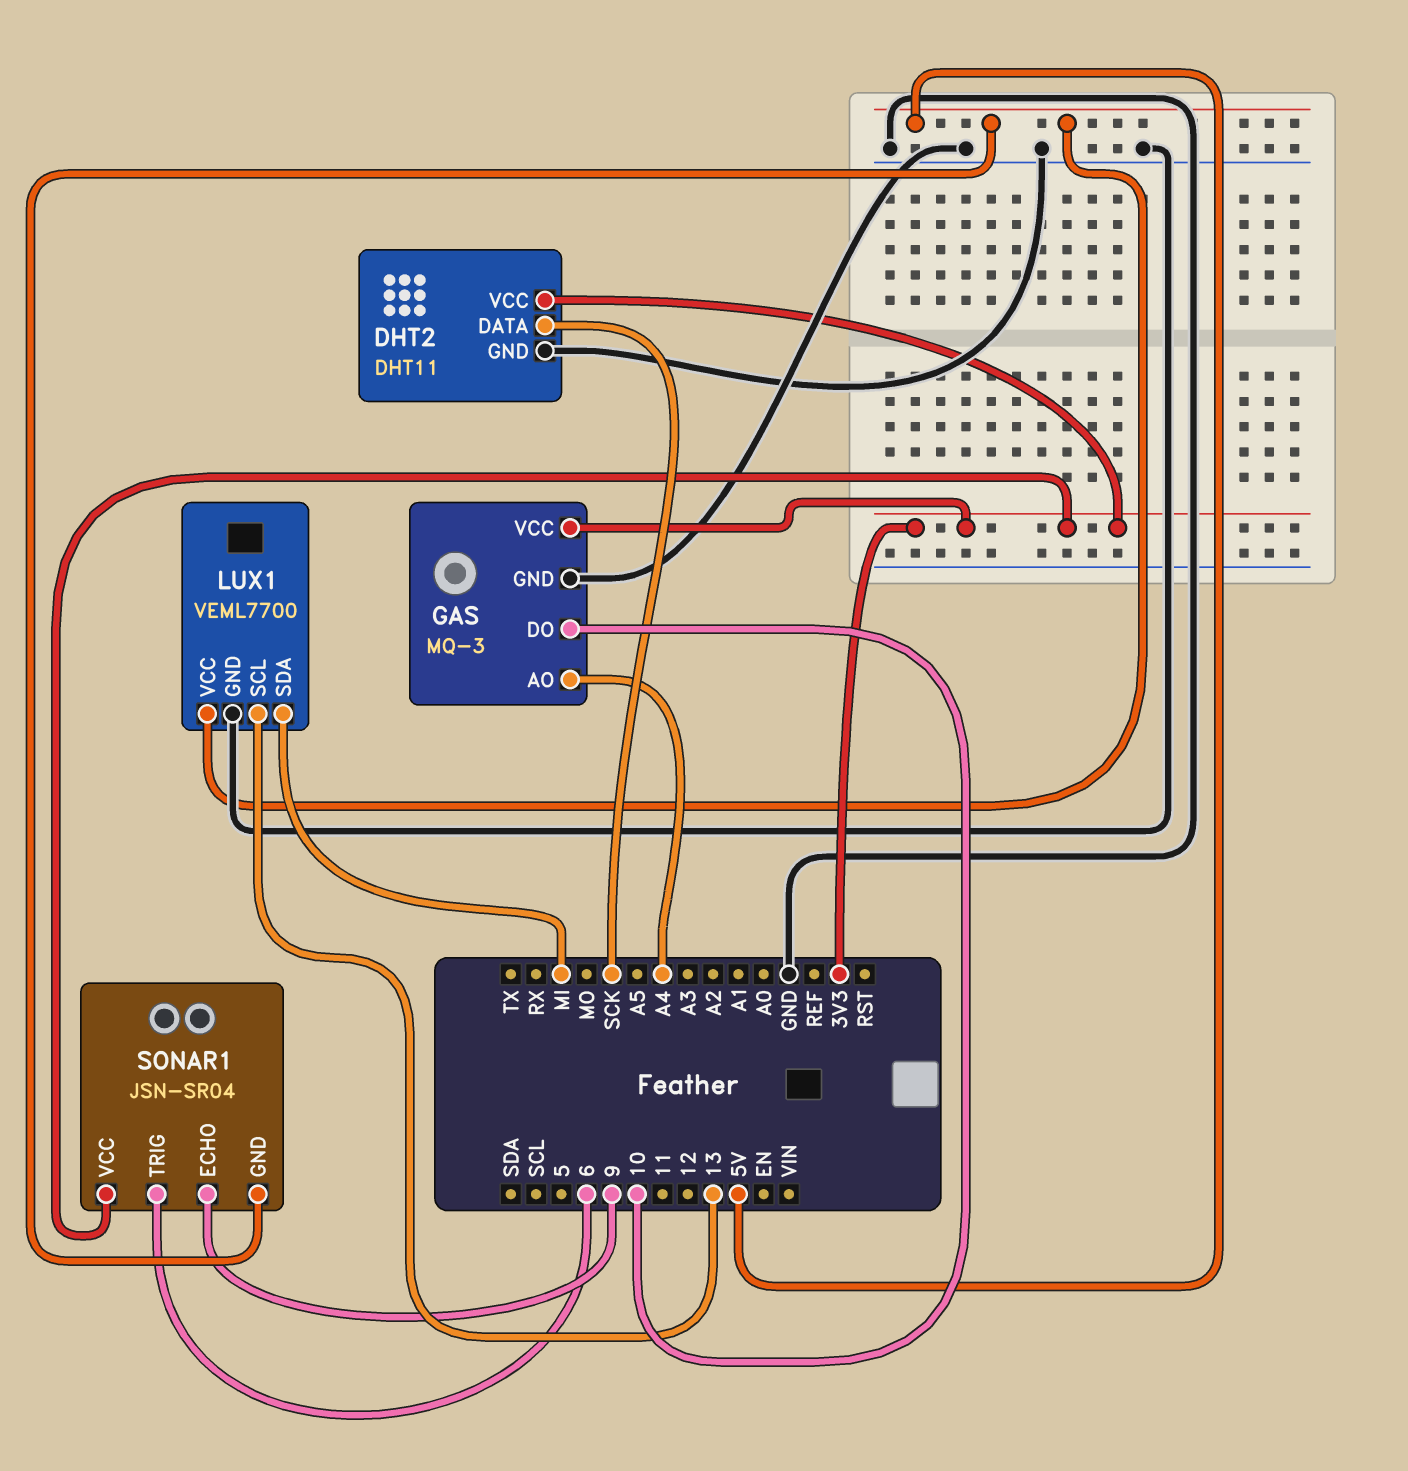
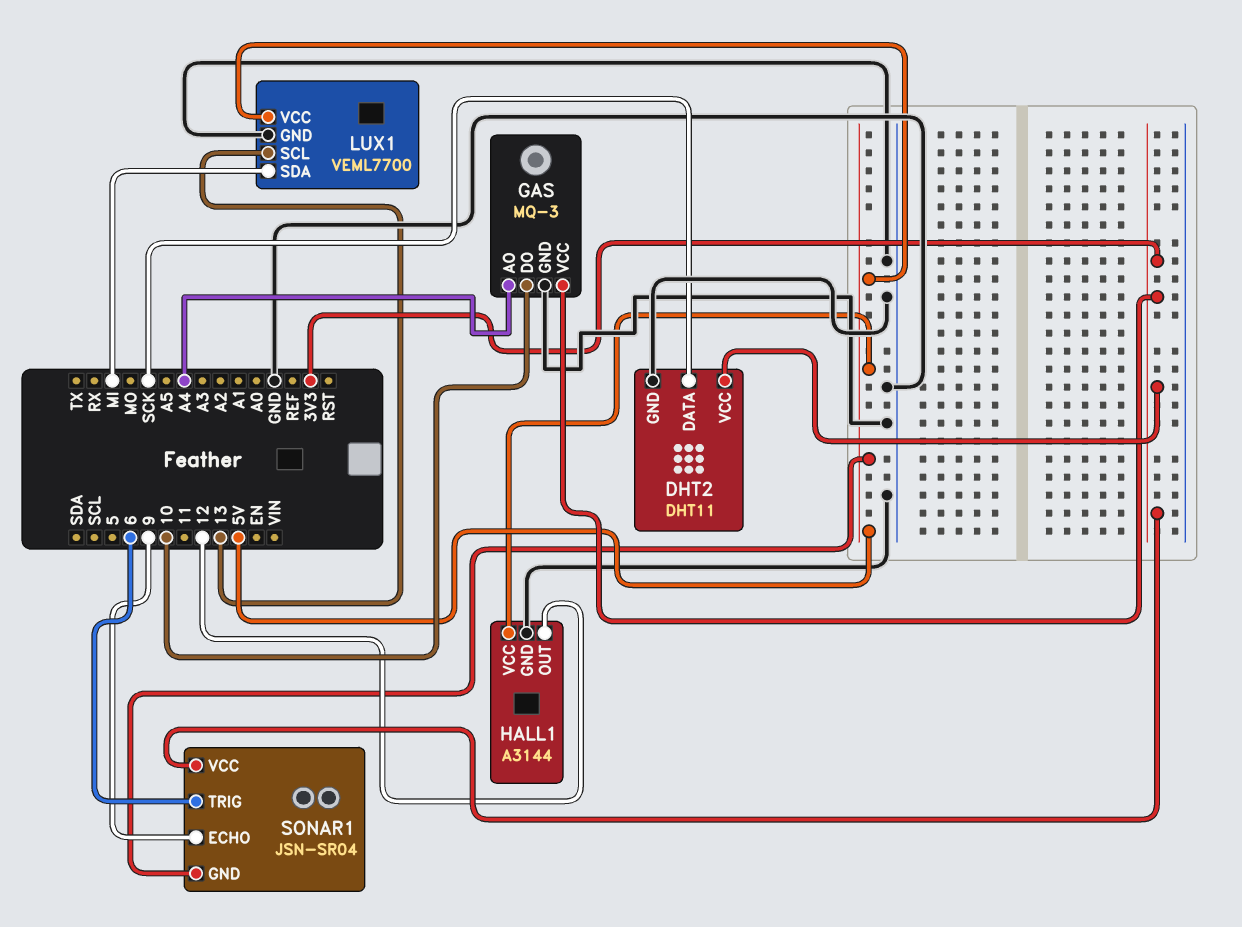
HALL1: none -> A3144
HALL1 pin GND: none -> GND
HALL1 pin OUT: none -> 12
HALL1 pin VCC: none -> 5V

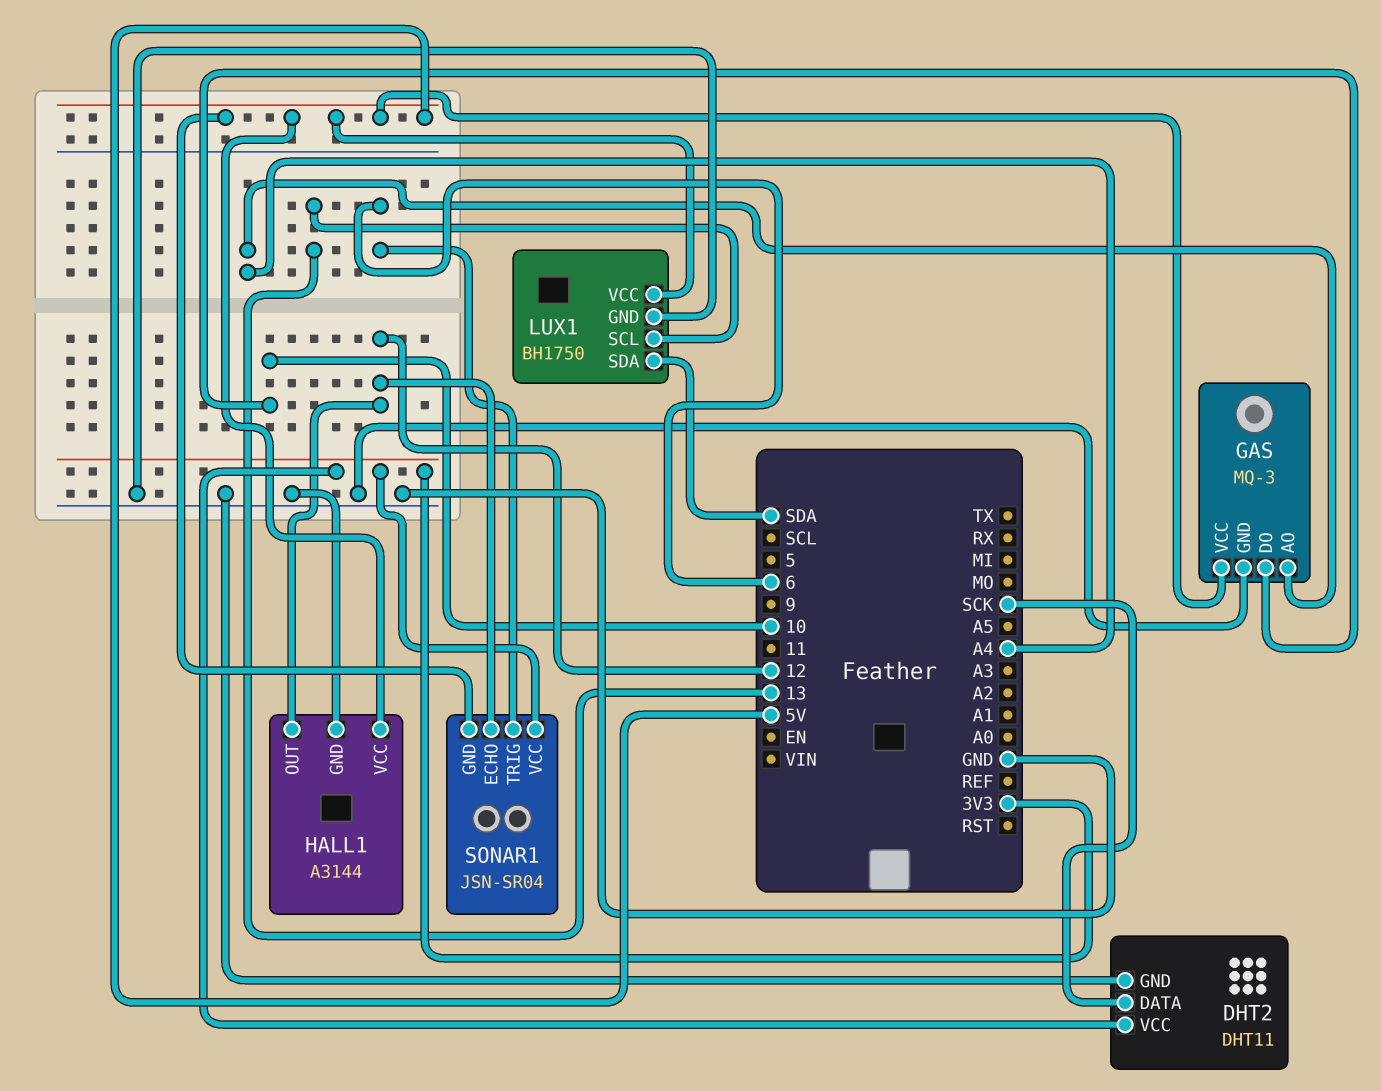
GAS pin VCC: 3V3 -> 5V
LUX1: VEML7700 -> BH1750
LUX1 pin SDA: MI -> SDA
SONAR1 pin ECHO: 9 -> 12

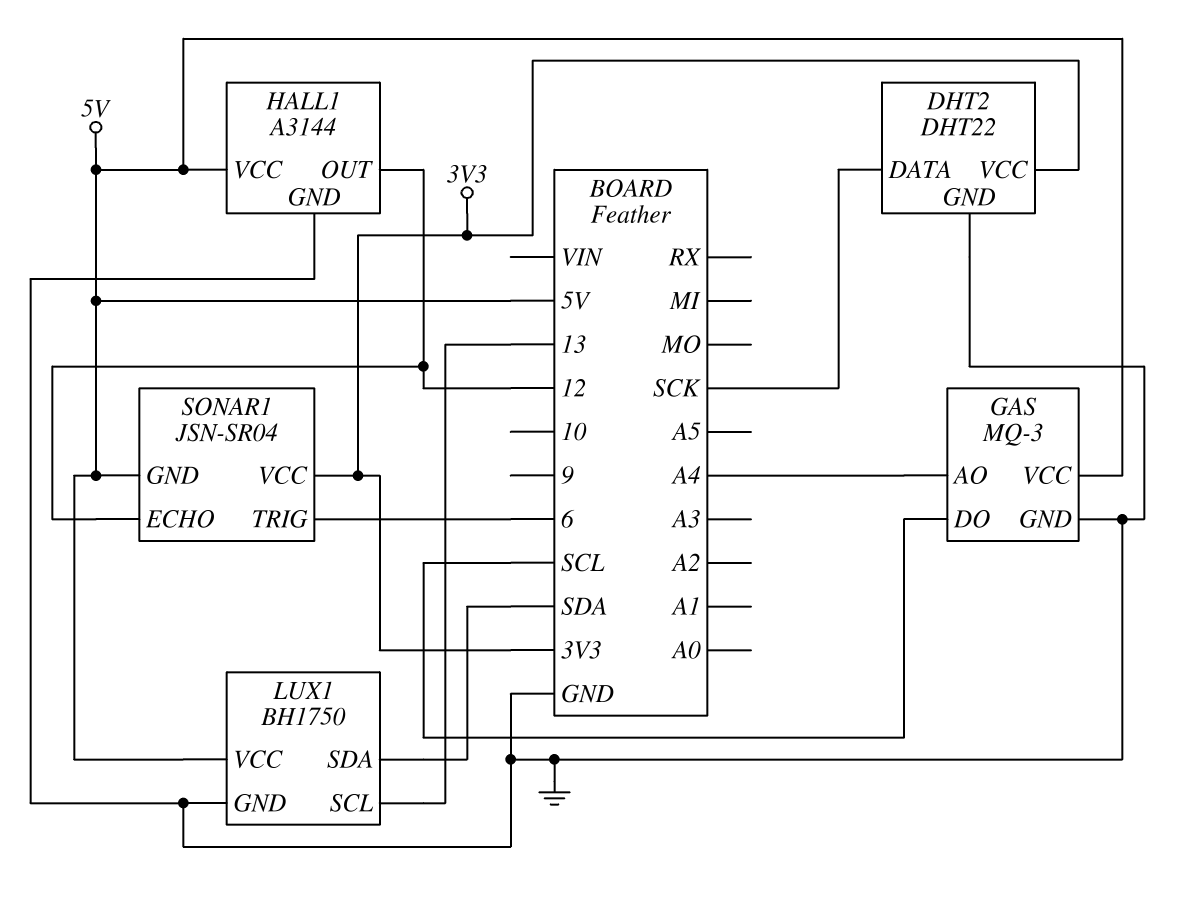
DHT2: DHT11 -> DHT22
GAS pin DO: 10 -> SCL

